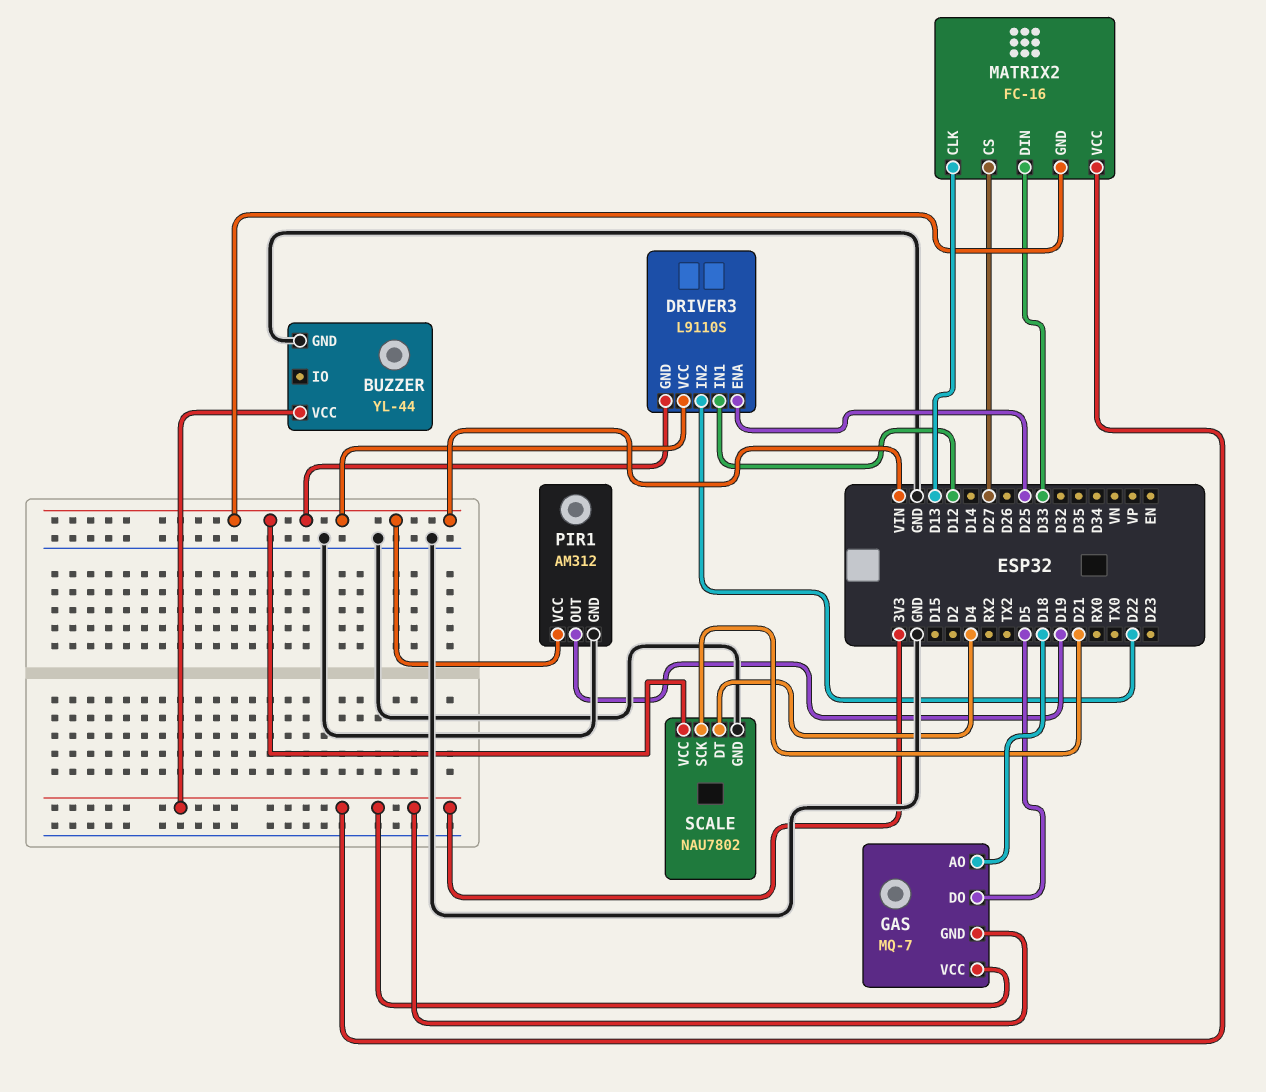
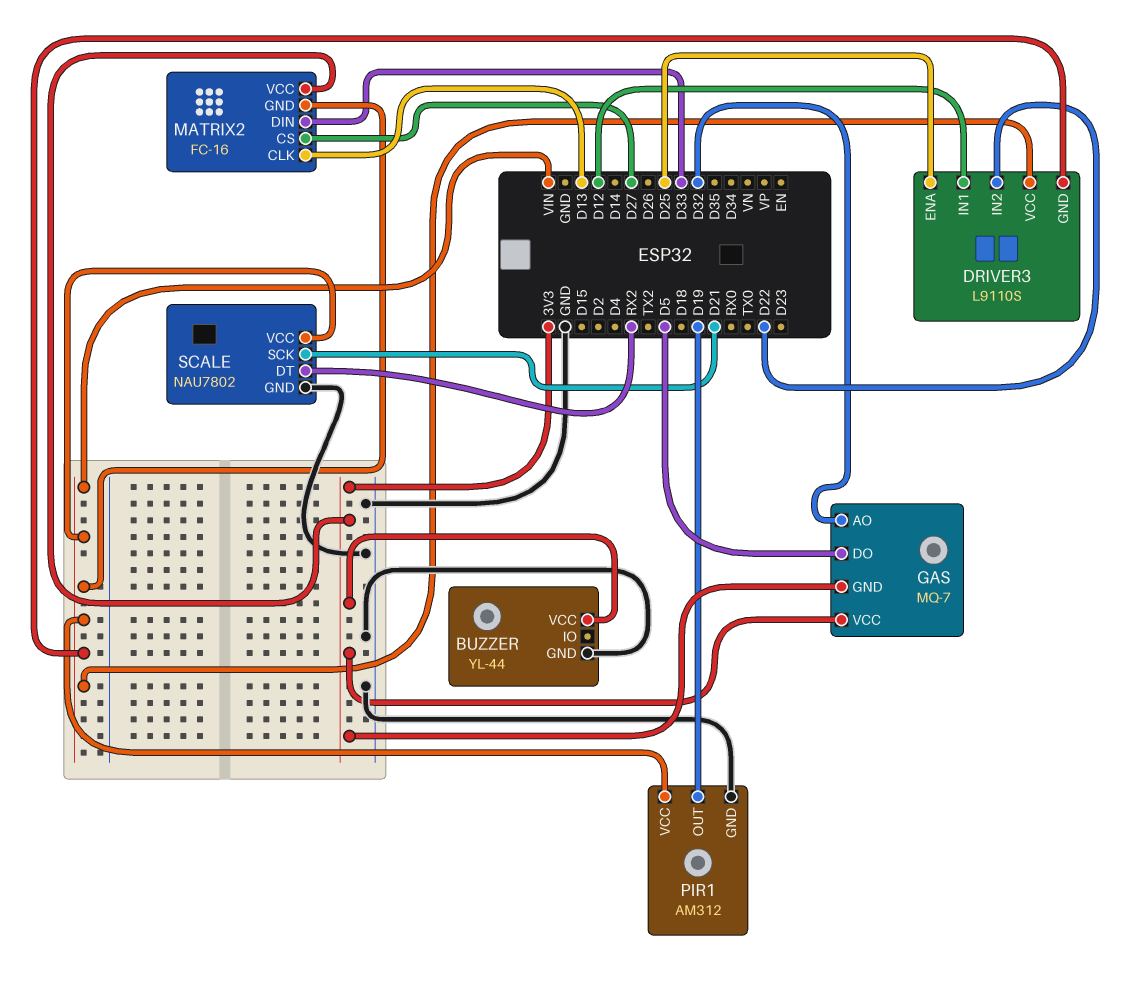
GAS pin AO: D18 -> D32
SCALE pin DT: D4 -> RX2

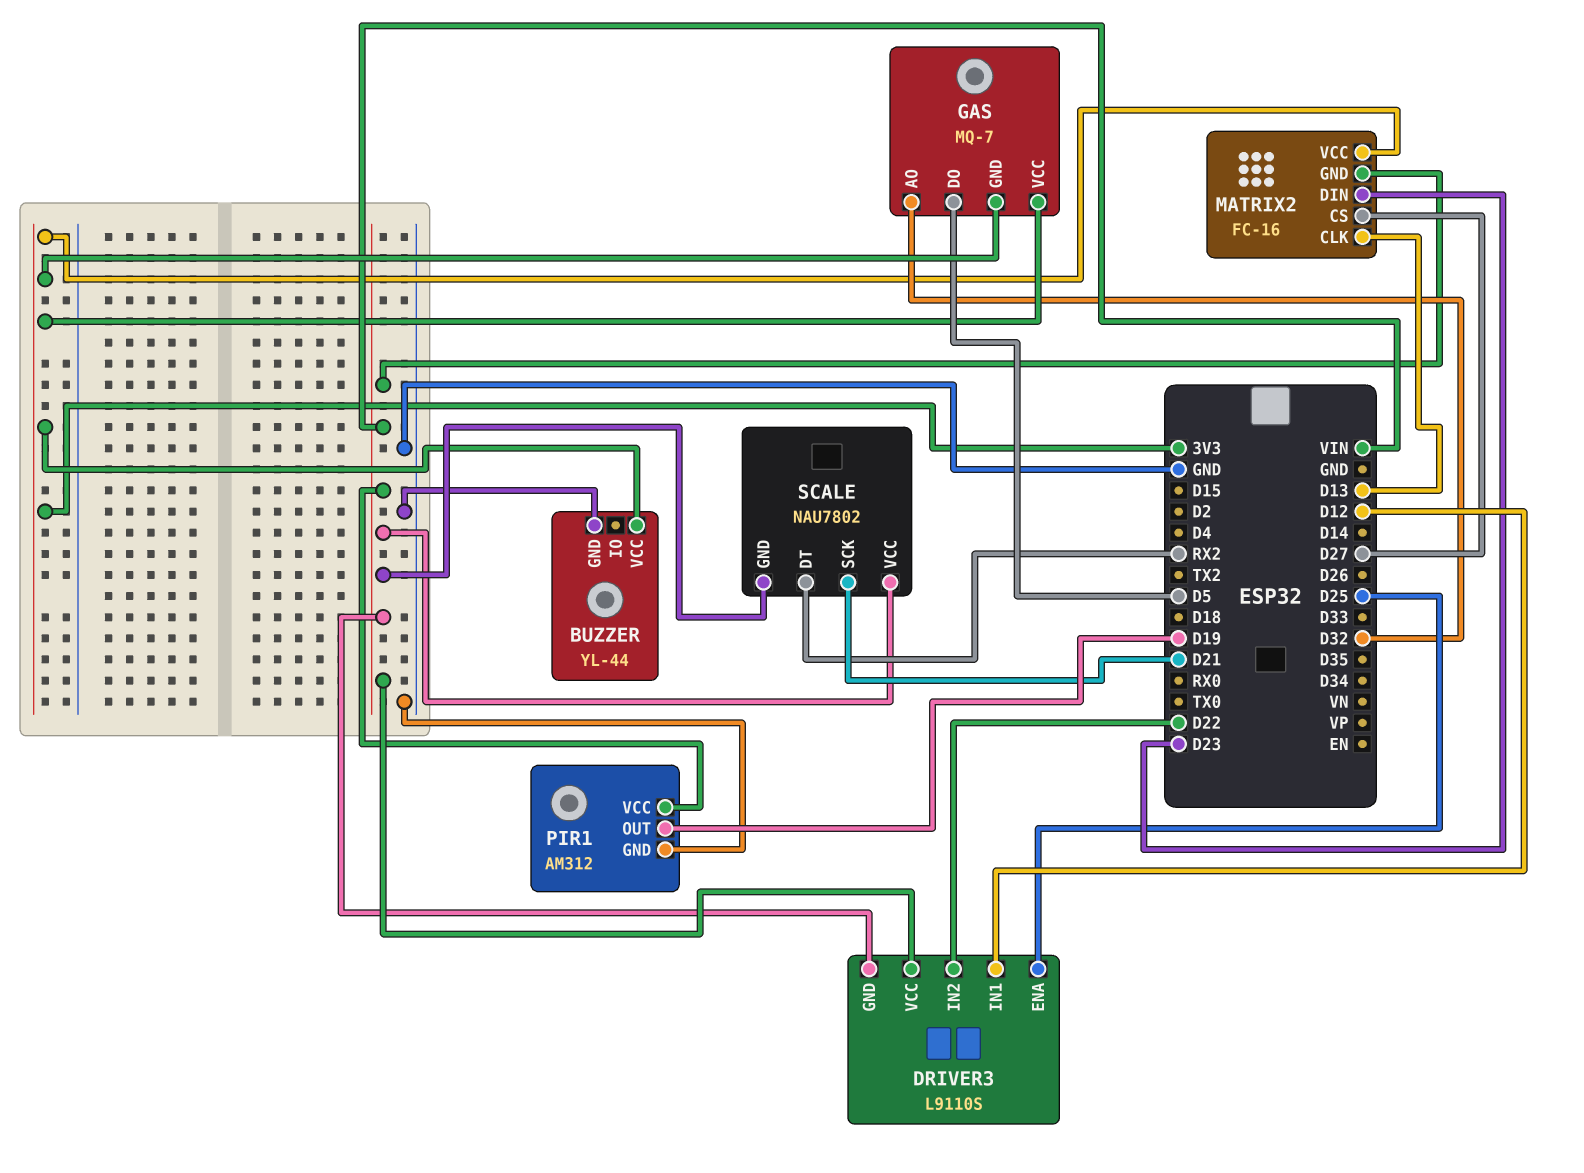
MATRIX2 pin DIN: D33 -> D23
SCALE pin GND: GND -> VIN

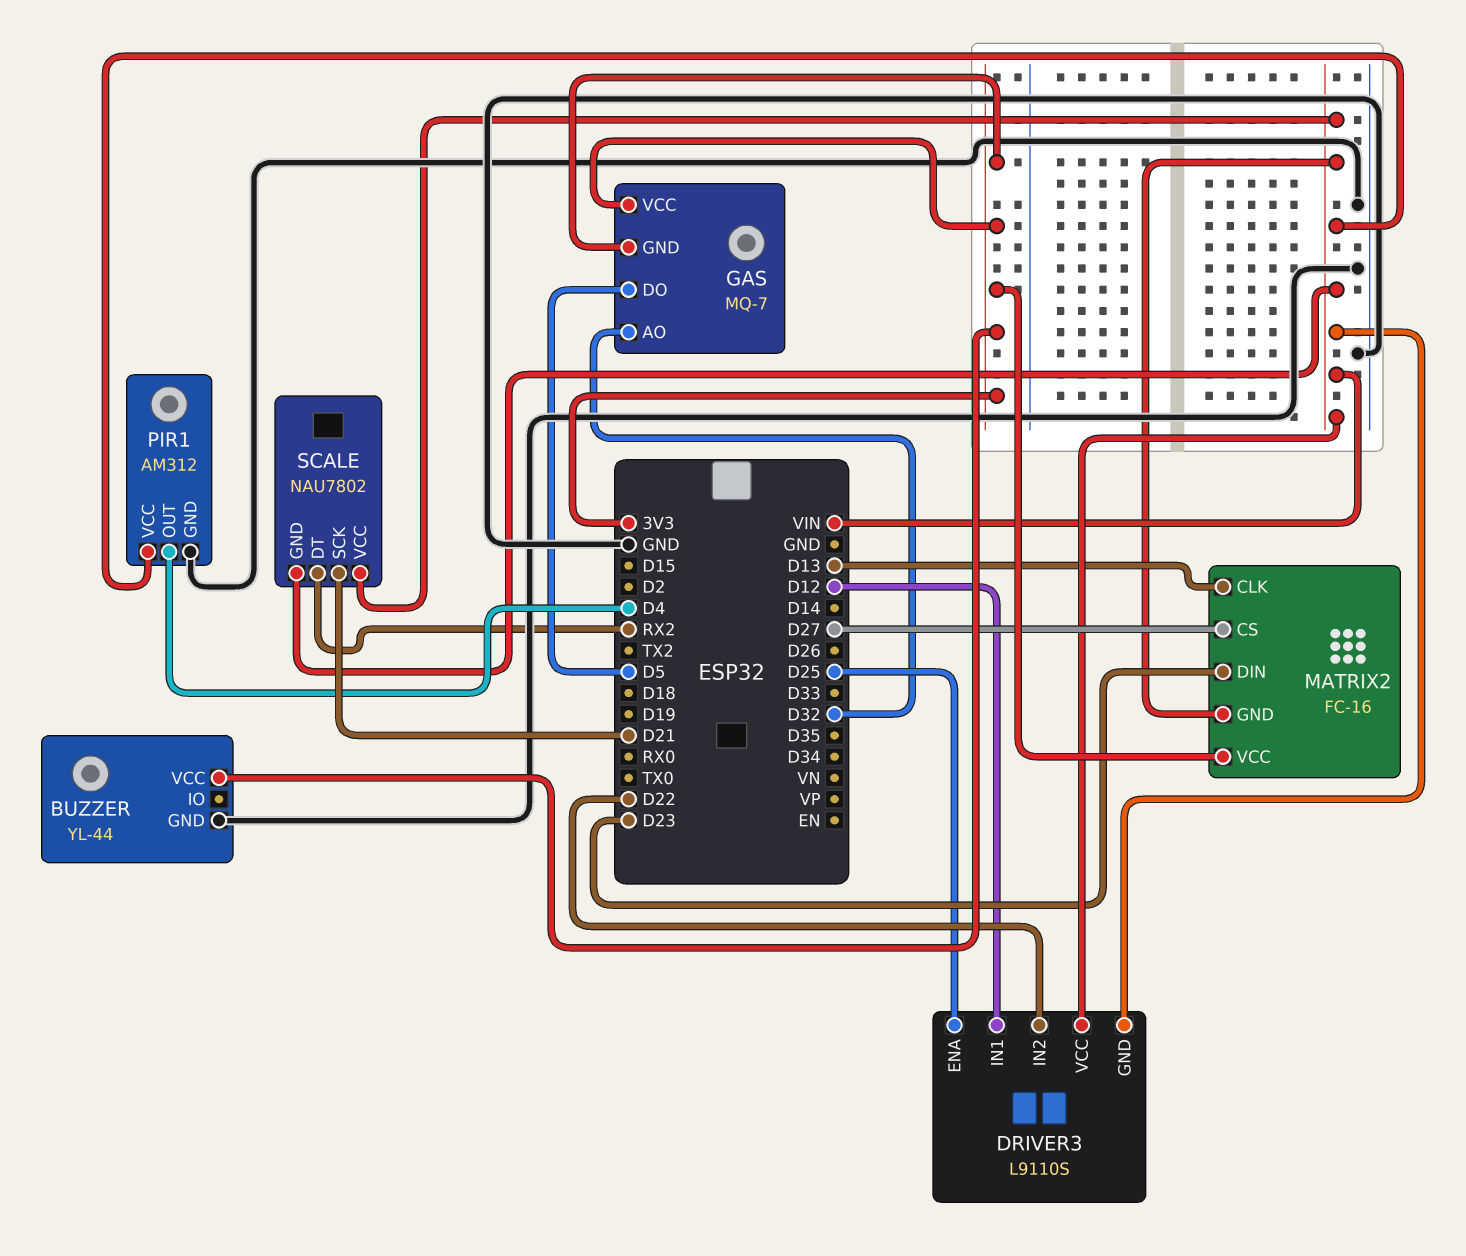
PIR1 pin OUT: D19 -> D4

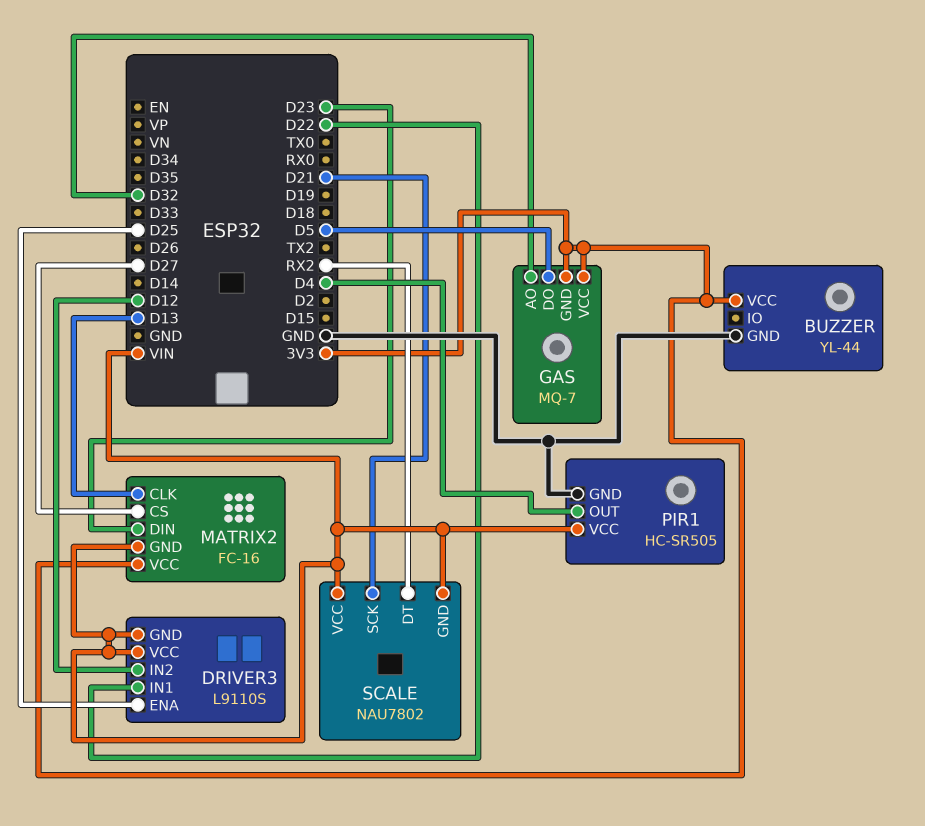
DRIVER3 pin IN1: D12 -> D22
DRIVER3 pin IN2: D22 -> D12
PIR1: AM312 -> HC-SR505

